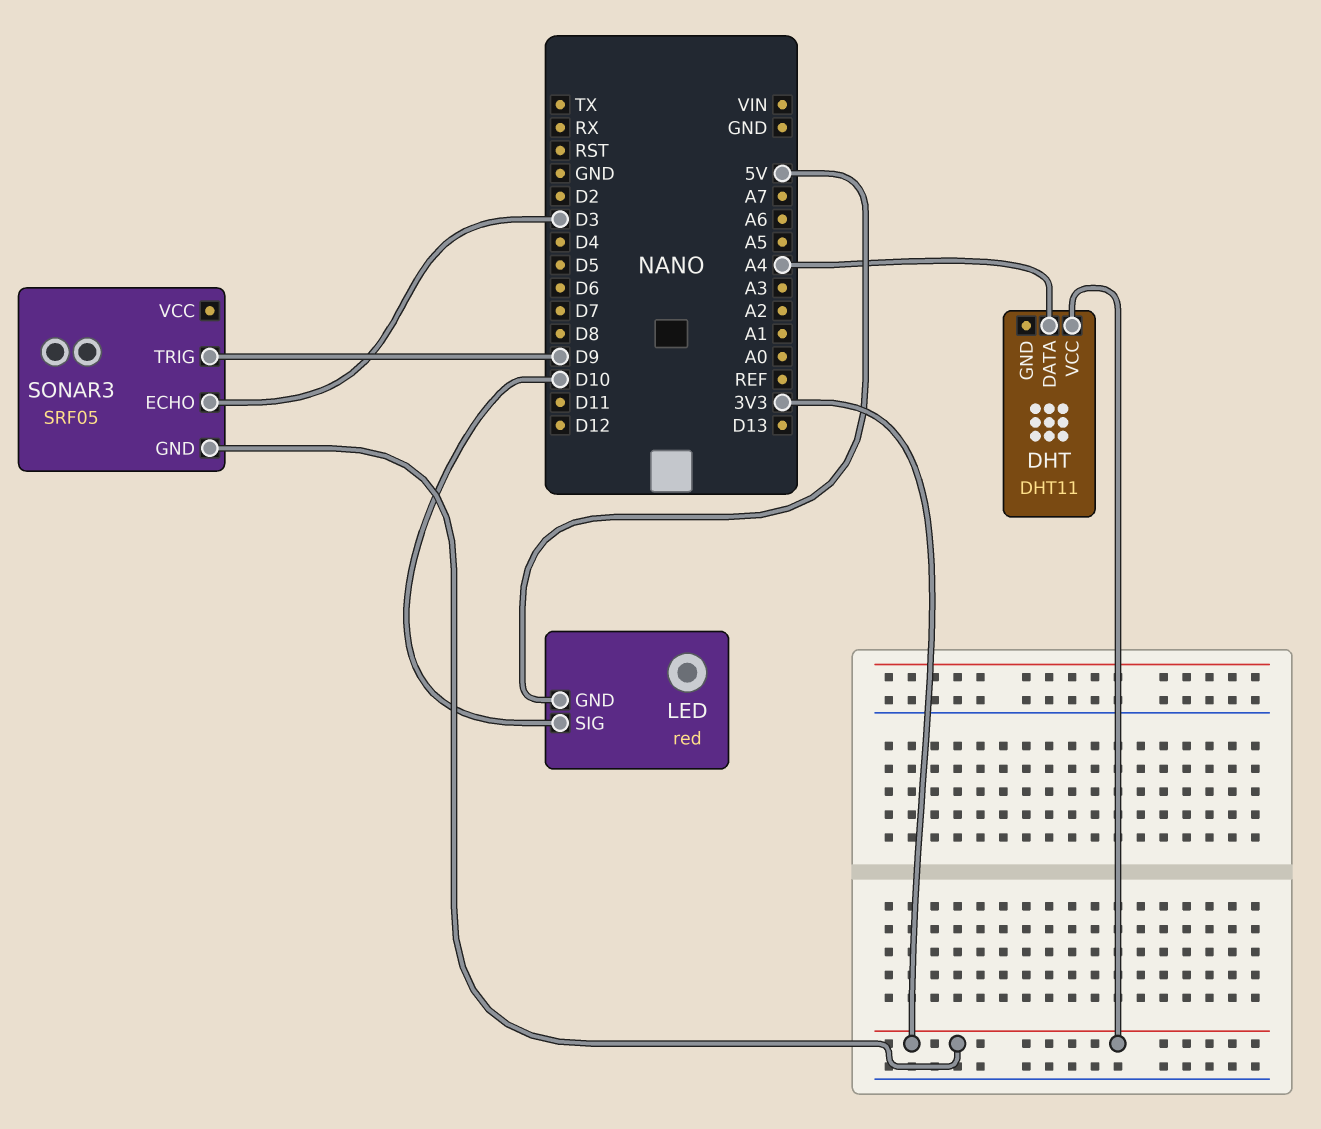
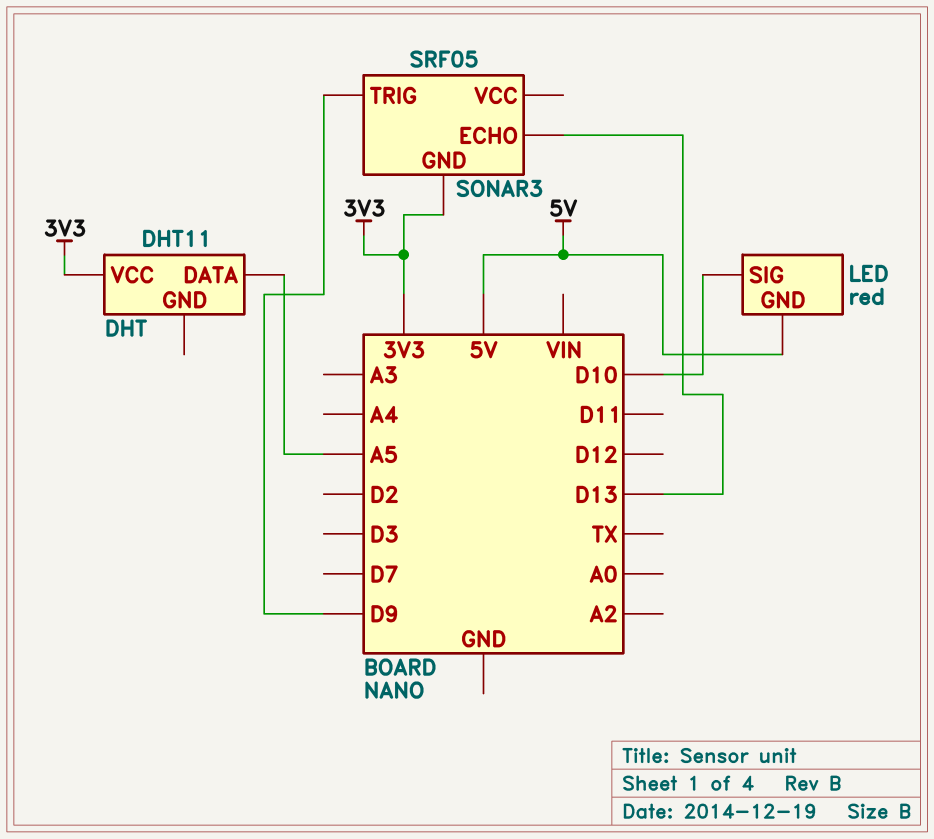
DHT pin DATA: A4 -> A5
SONAR3 pin ECHO: D3 -> D13

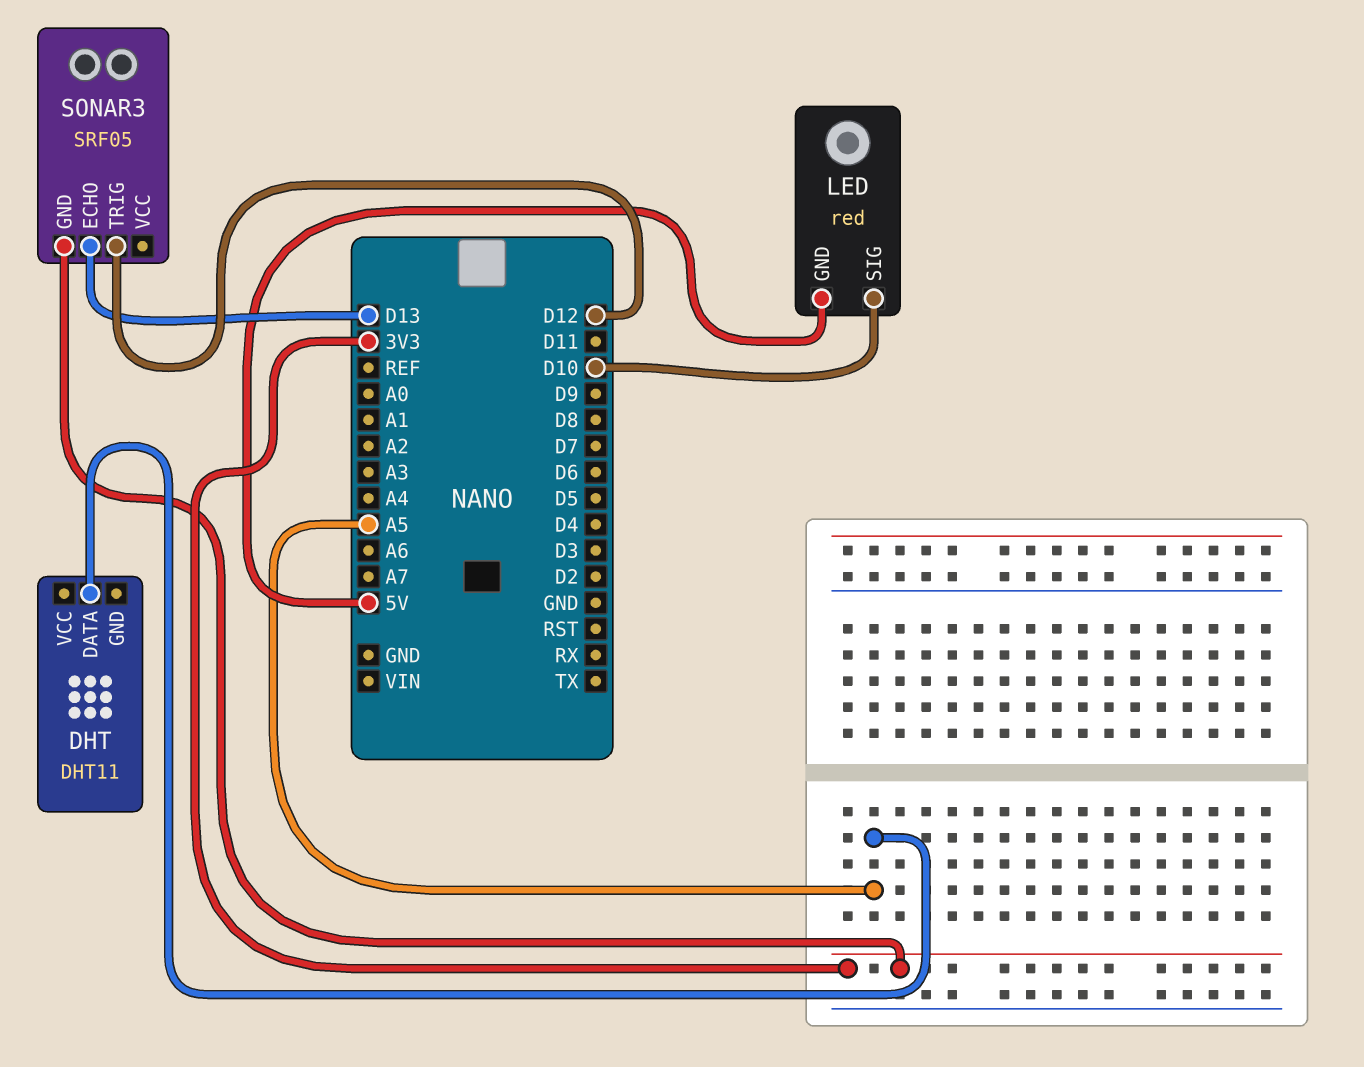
DHT pin VCC: 3V3 -> none
SONAR3 pin TRIG: D9 -> D12

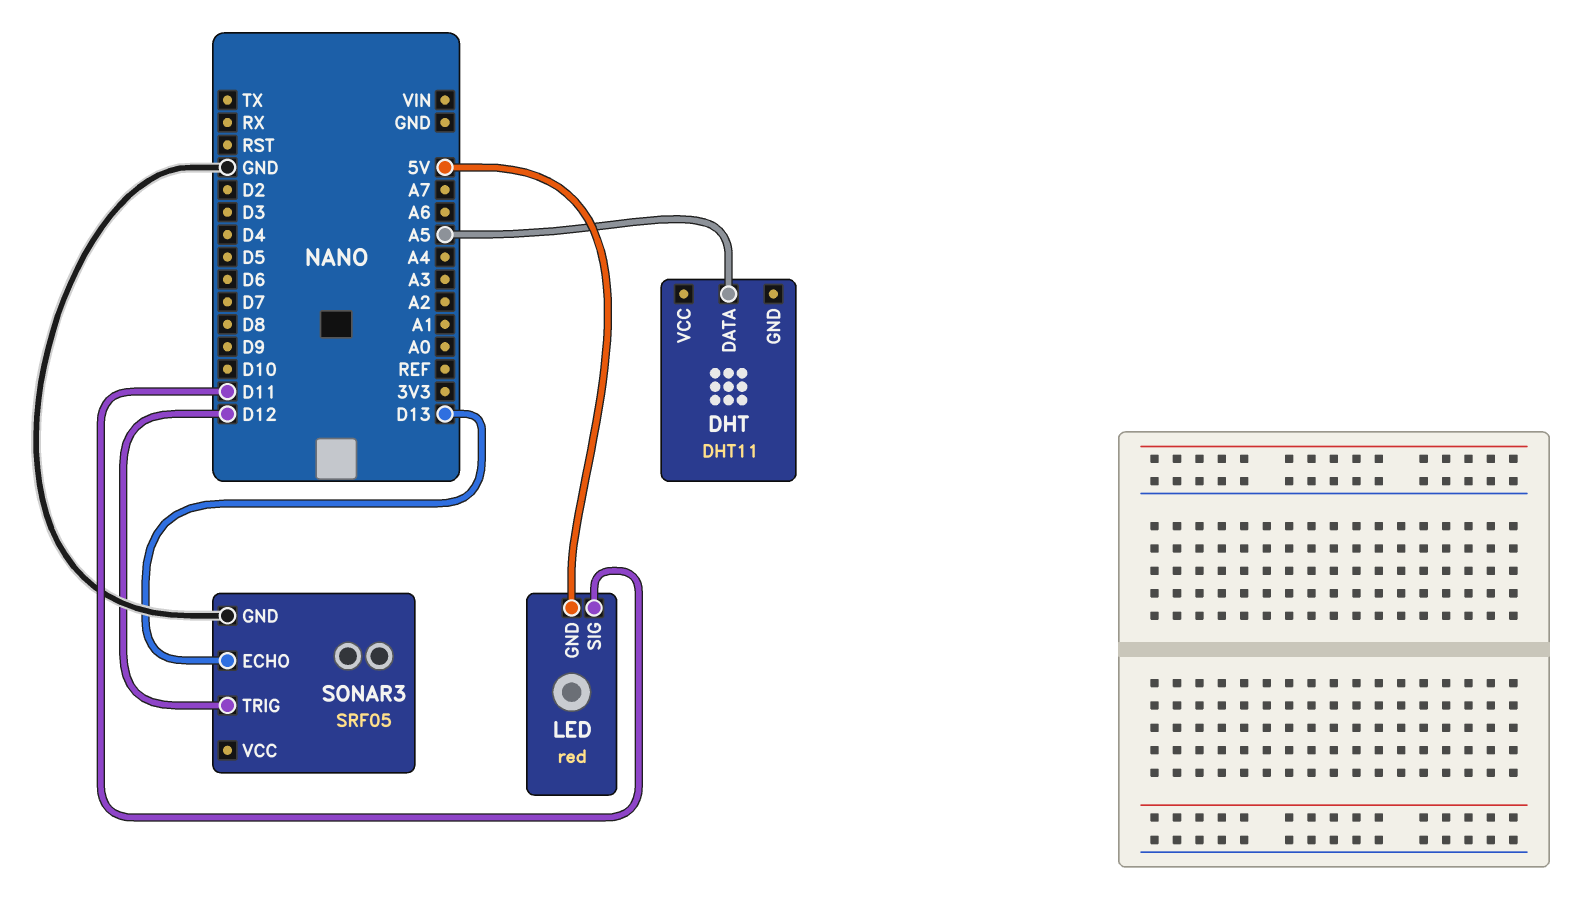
LED pin SIG: D10 -> D11
SONAR3 pin GND: 3V3 -> GND

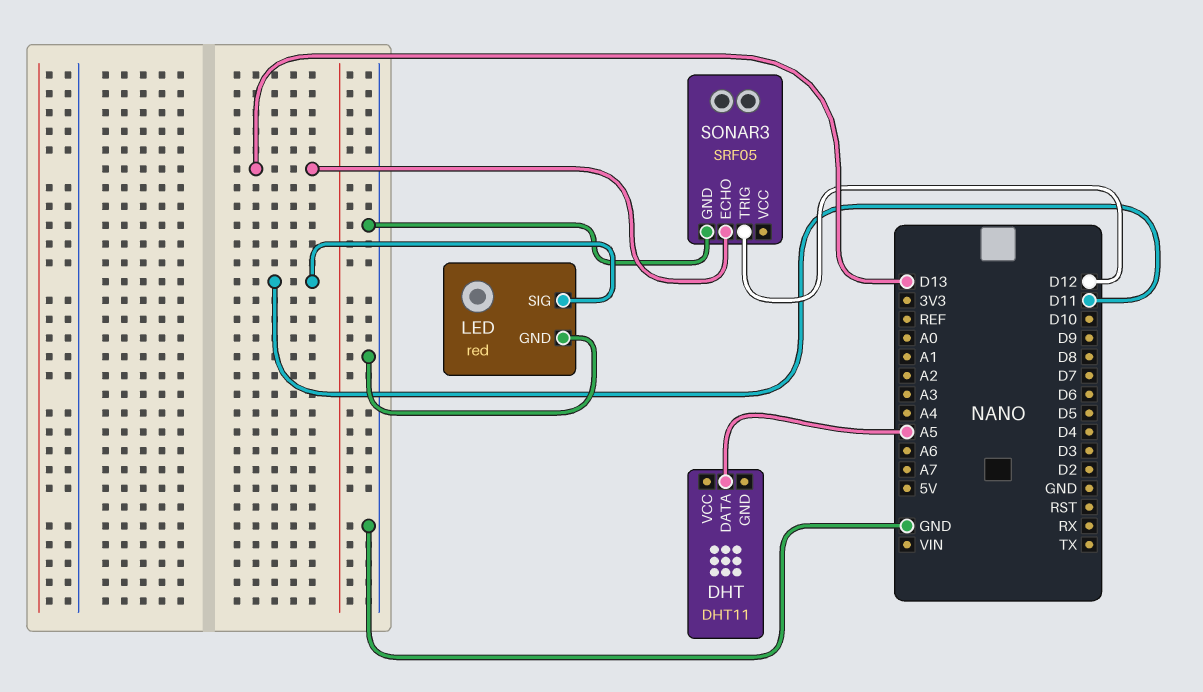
LED pin GND: 5V -> GND

